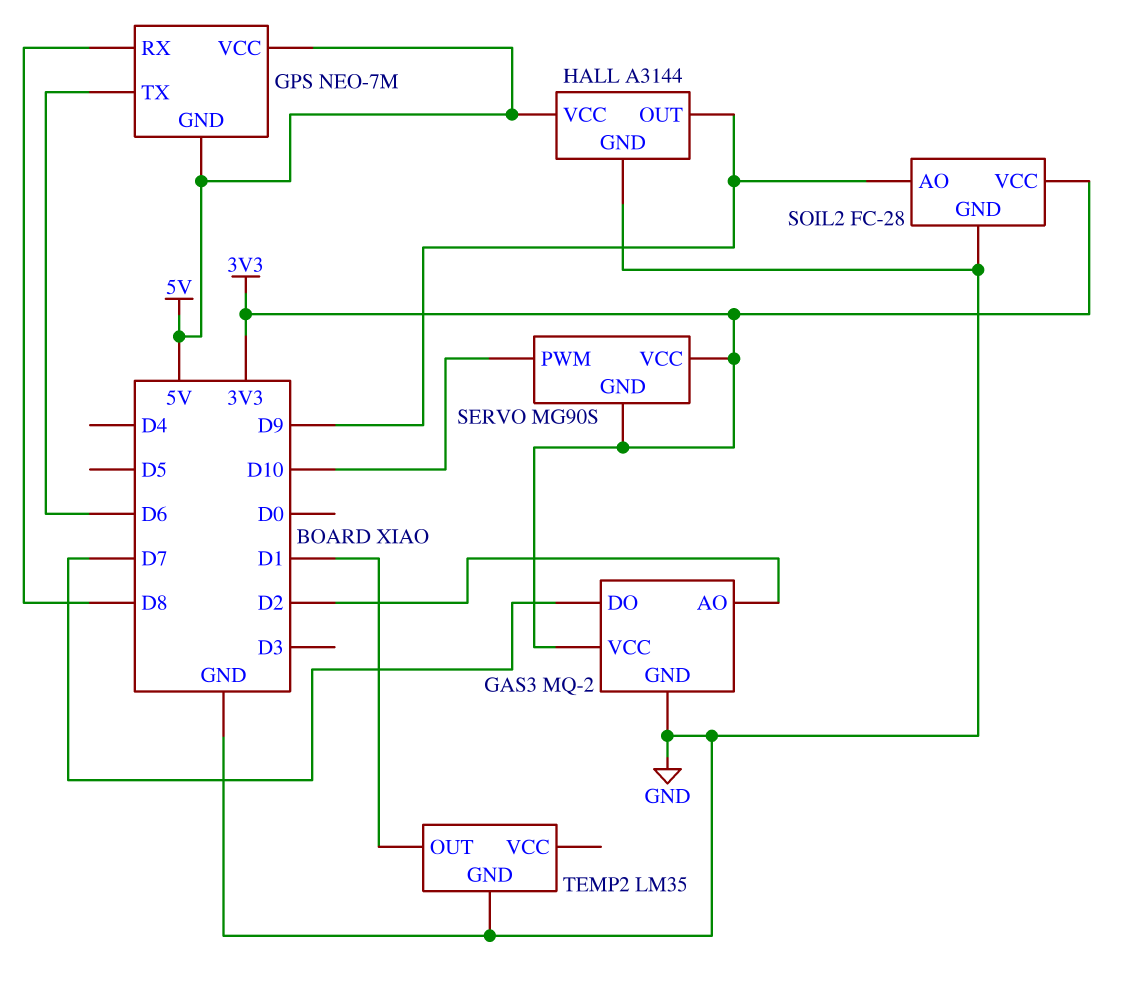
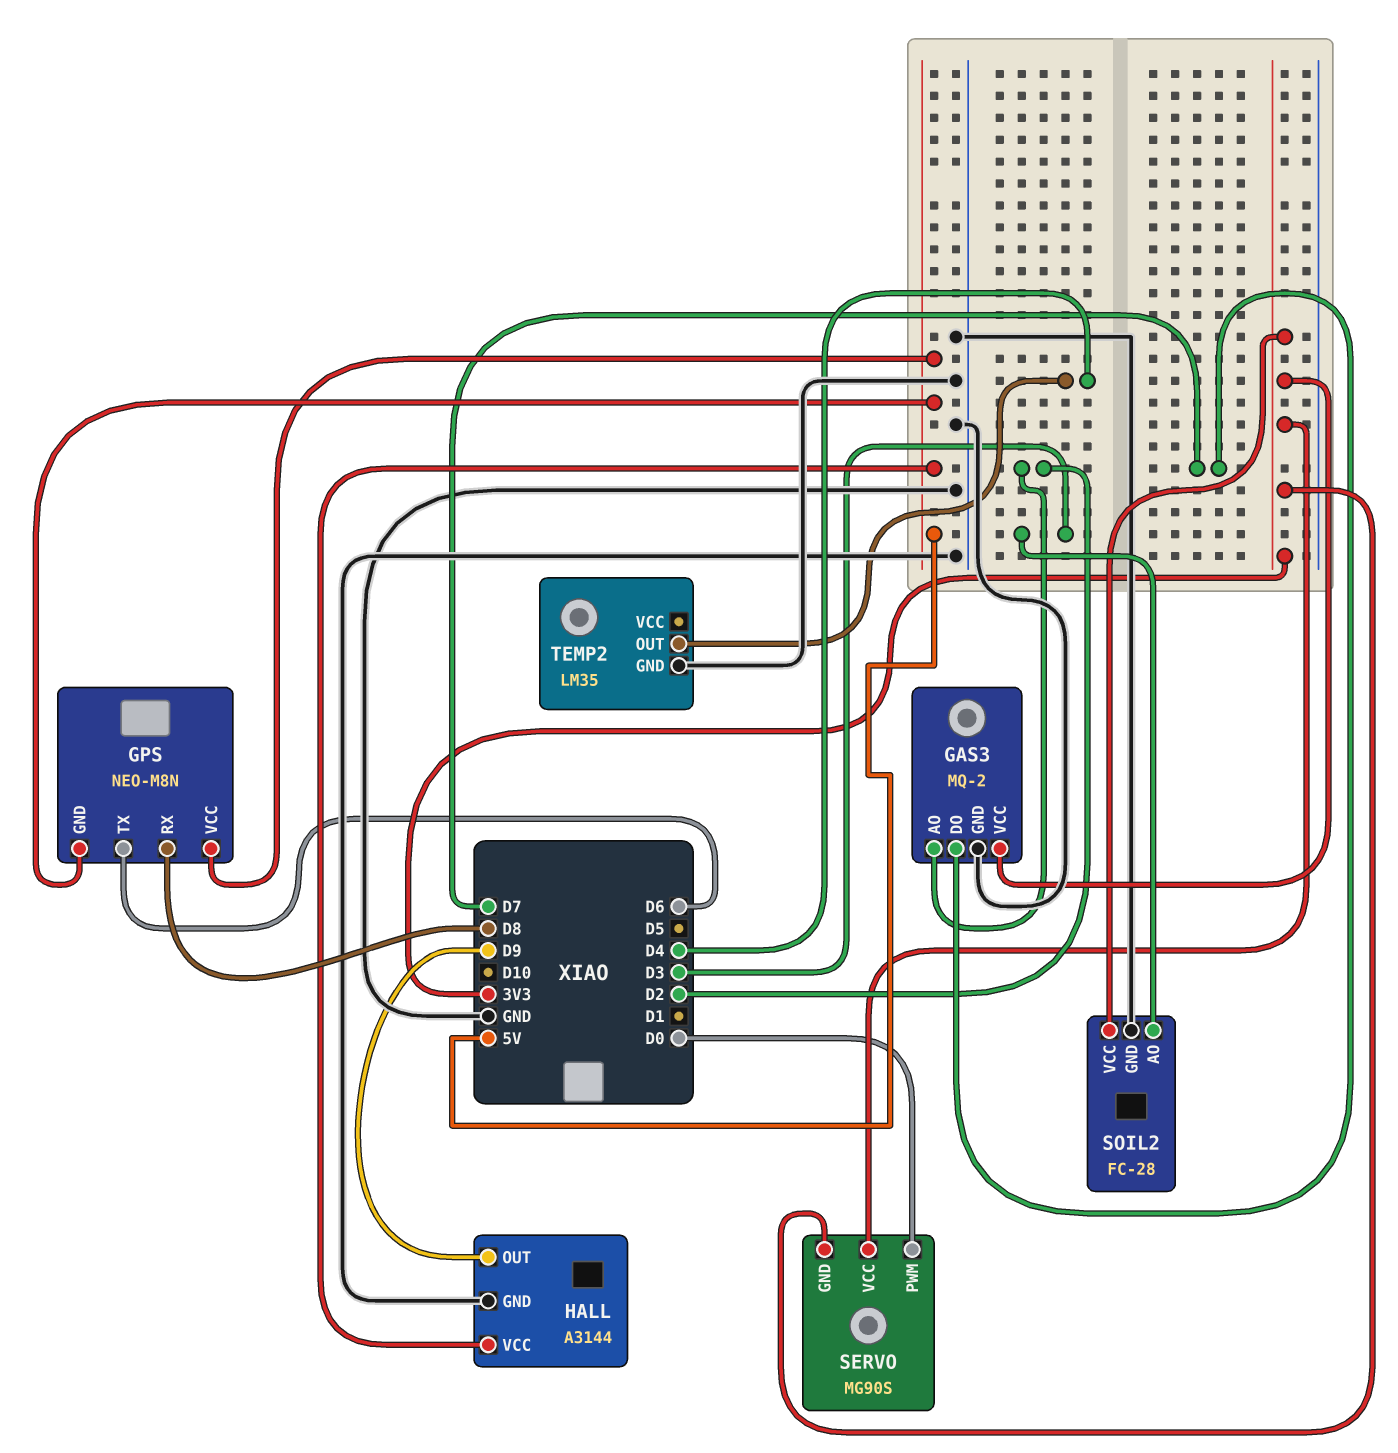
GPS: NEO-7M -> NEO-M8N
SERVO pin PWM: D10 -> D0
SOIL2 pin AO: D9 -> D3
TEMP2 pin OUT: D1 -> D4

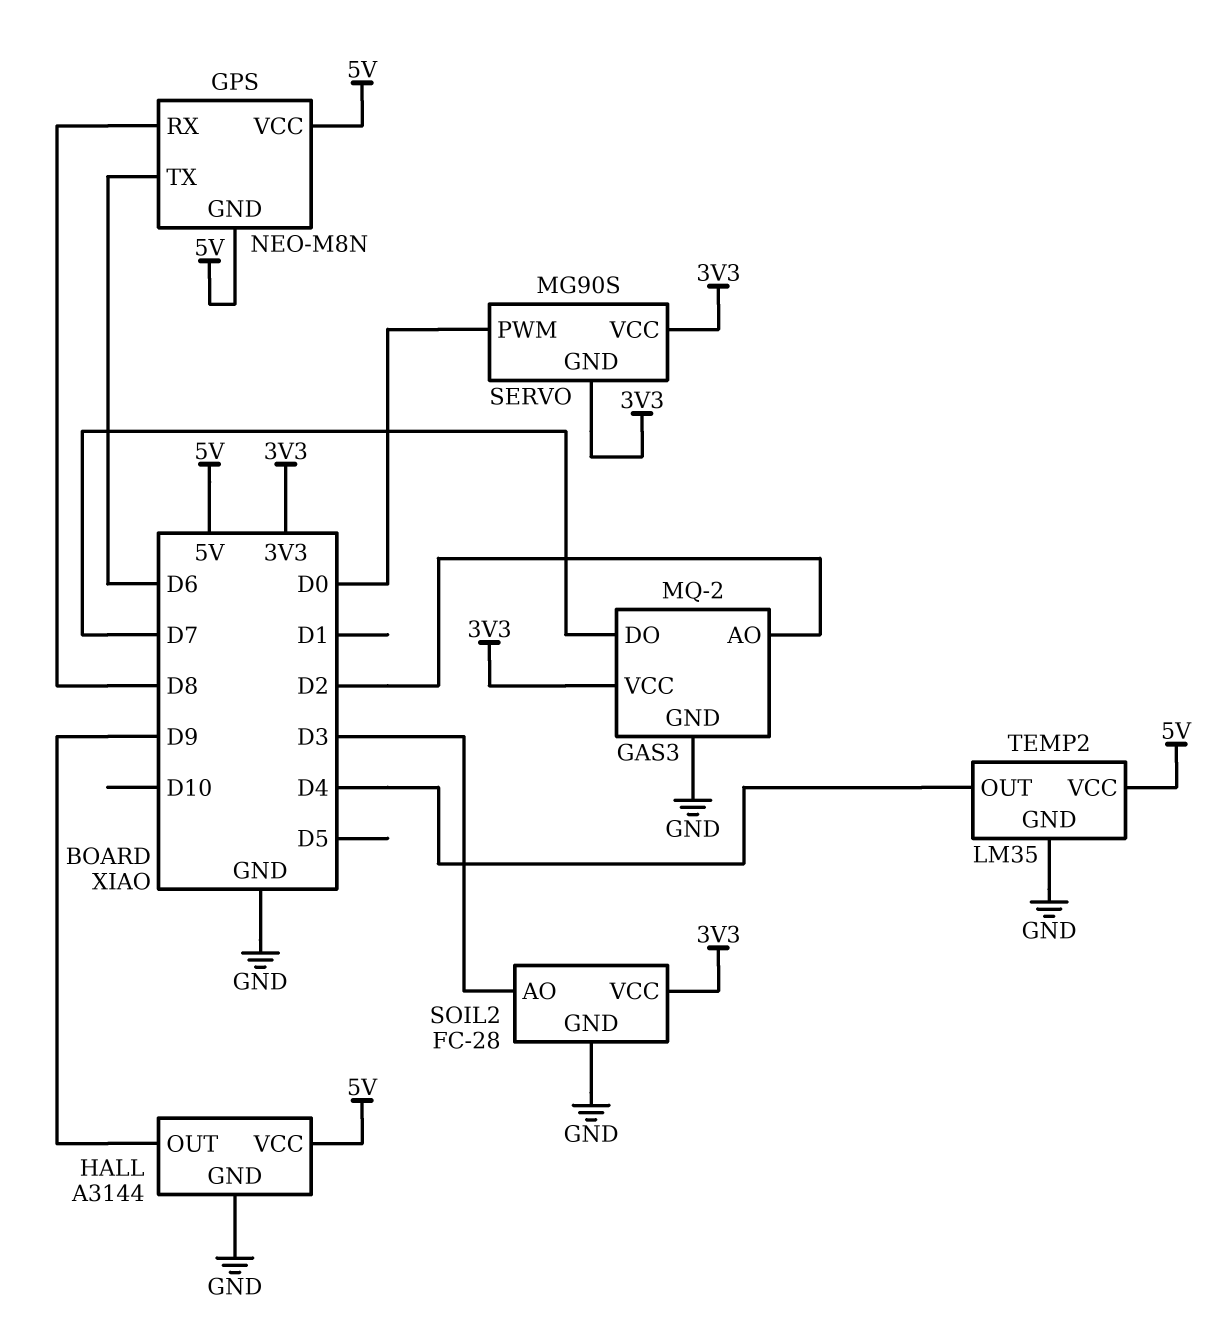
TEMP2 pin VCC: none -> 5V

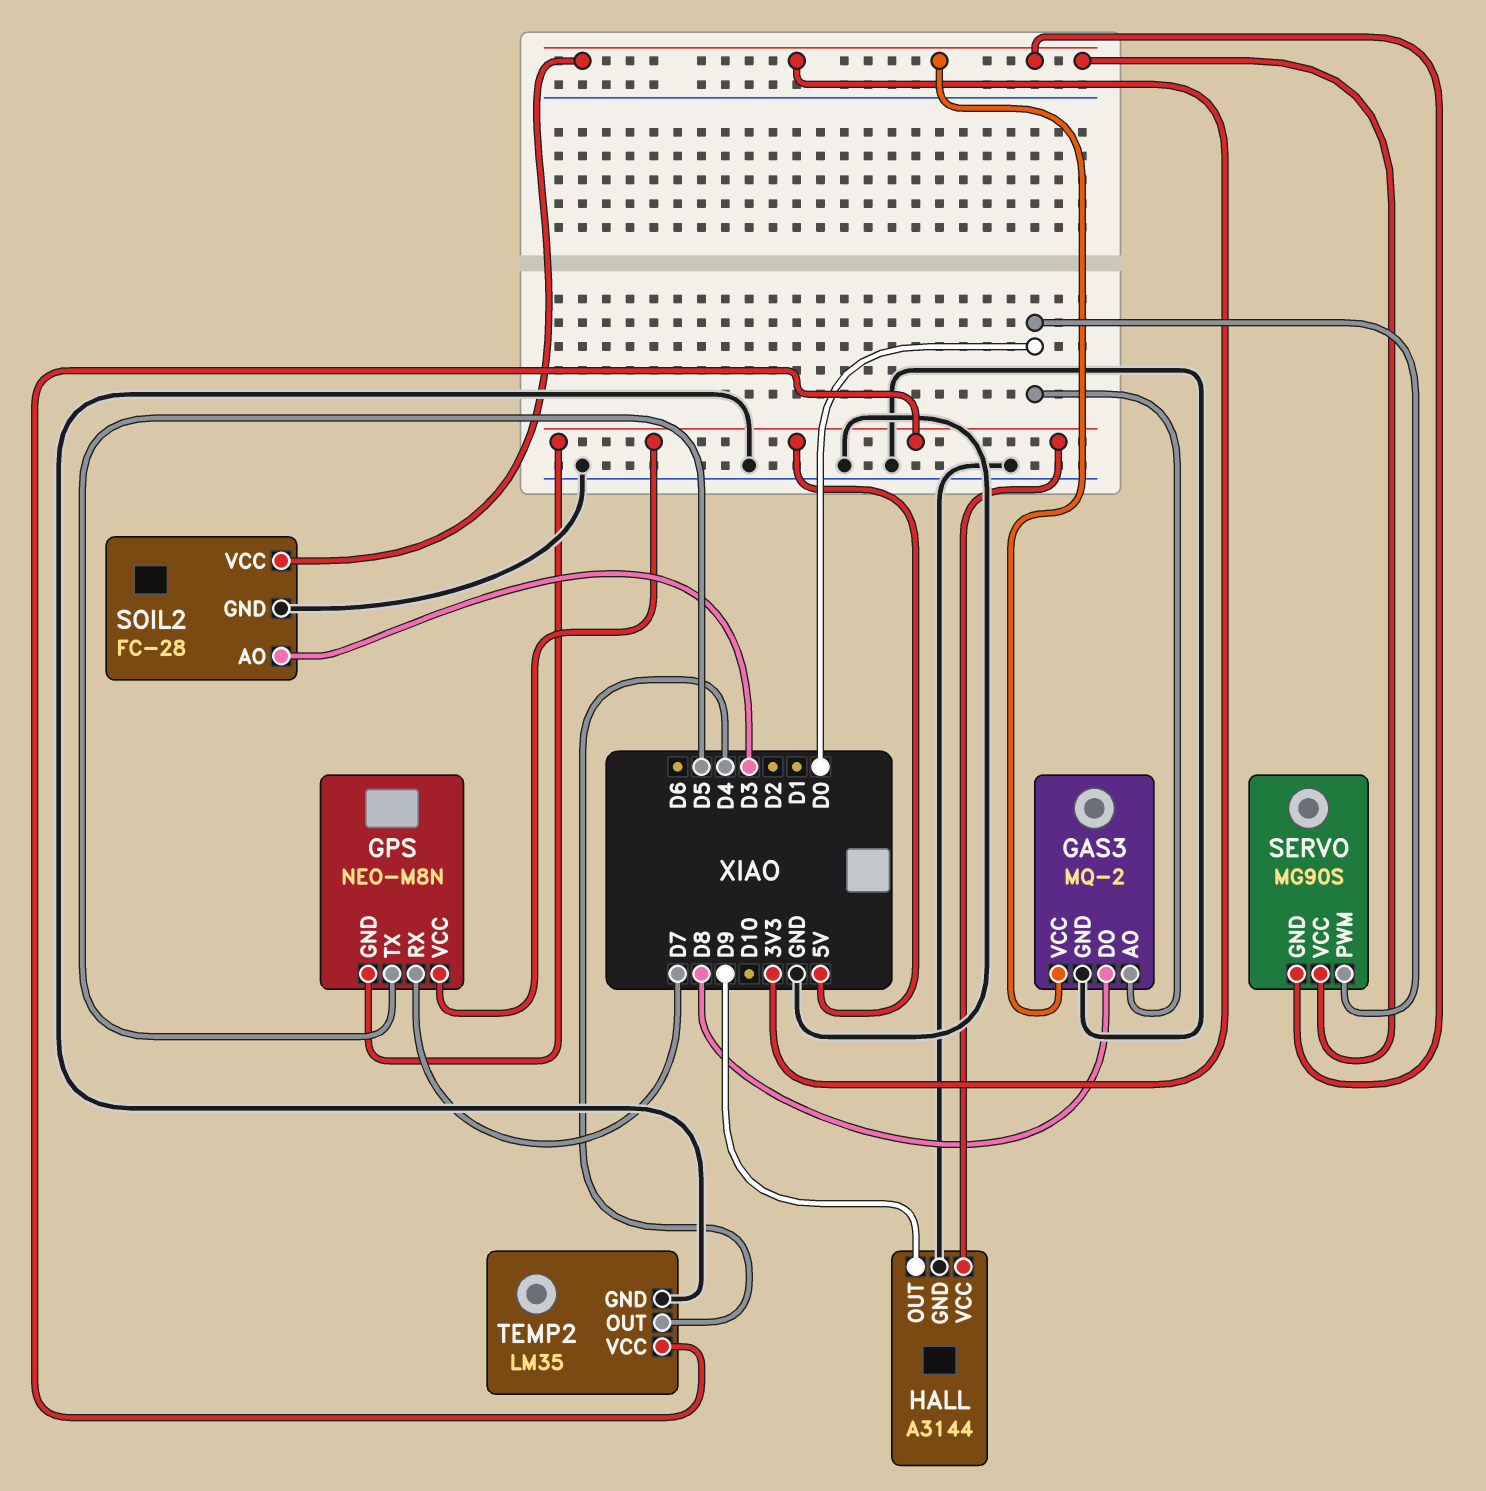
GAS3 pin AO: D2 -> D0
GAS3 pin DO: D7 -> D8
GPS pin RX: D8 -> D7
GPS pin TX: D6 -> D5

